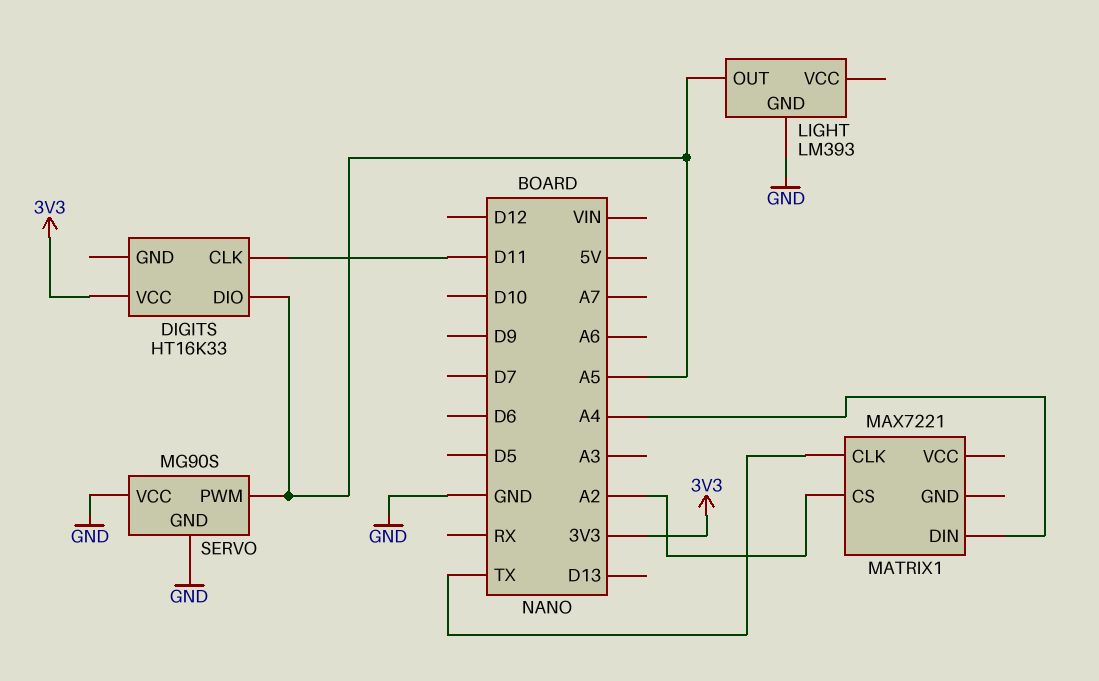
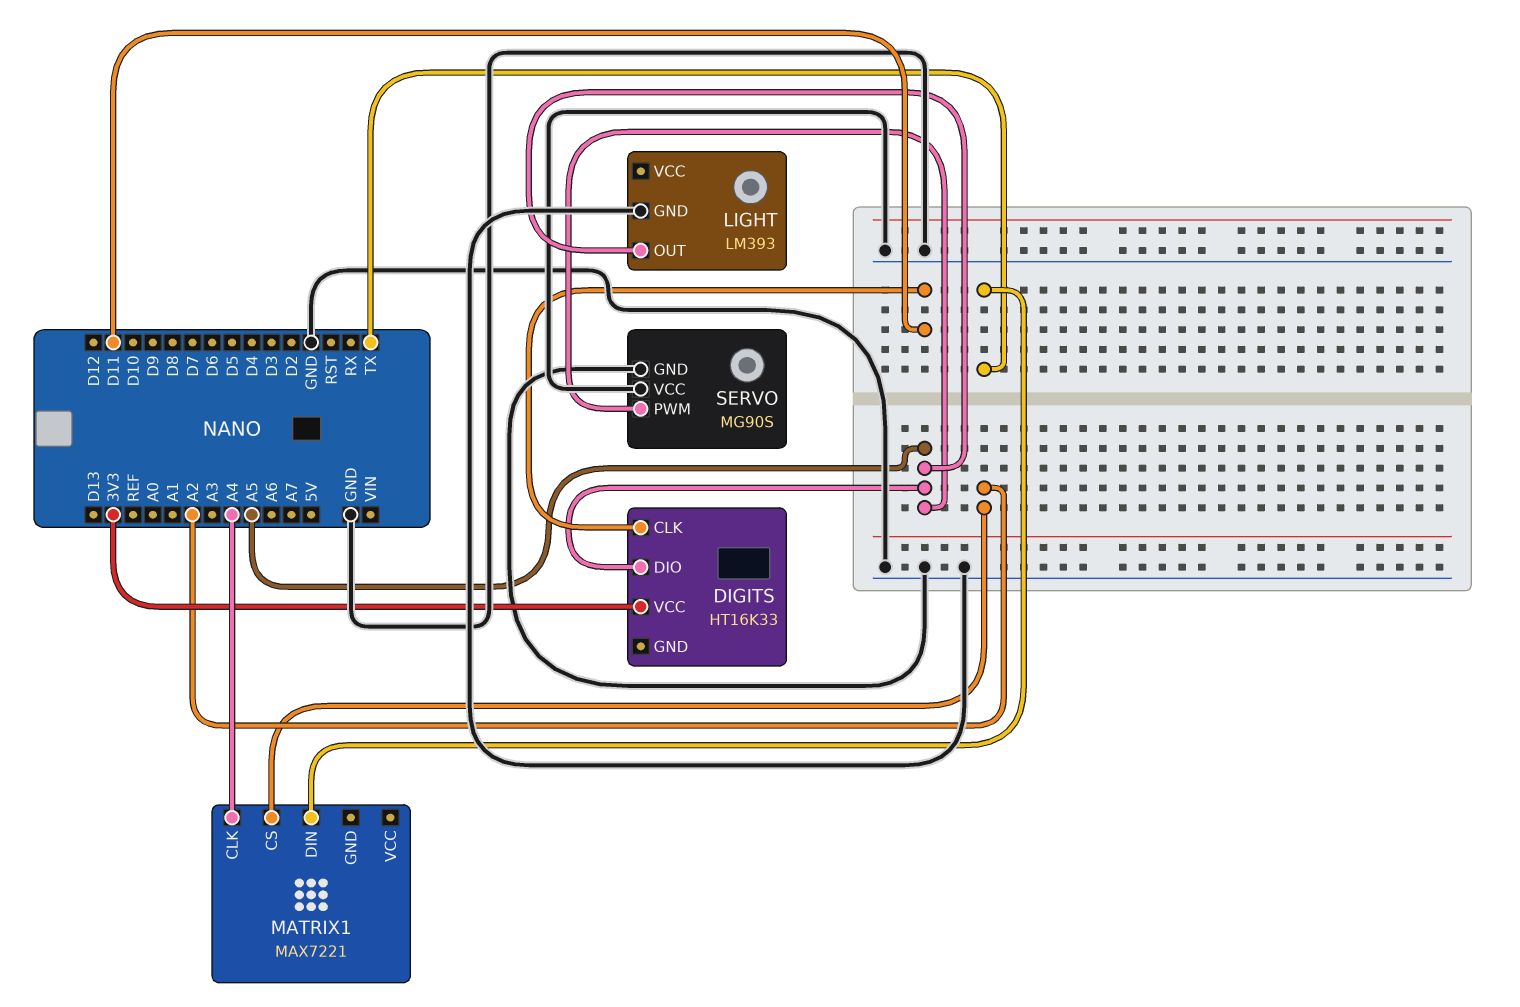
MATRIX1 pin CLK: TX -> A4
MATRIX1 pin DIN: A4 -> TX

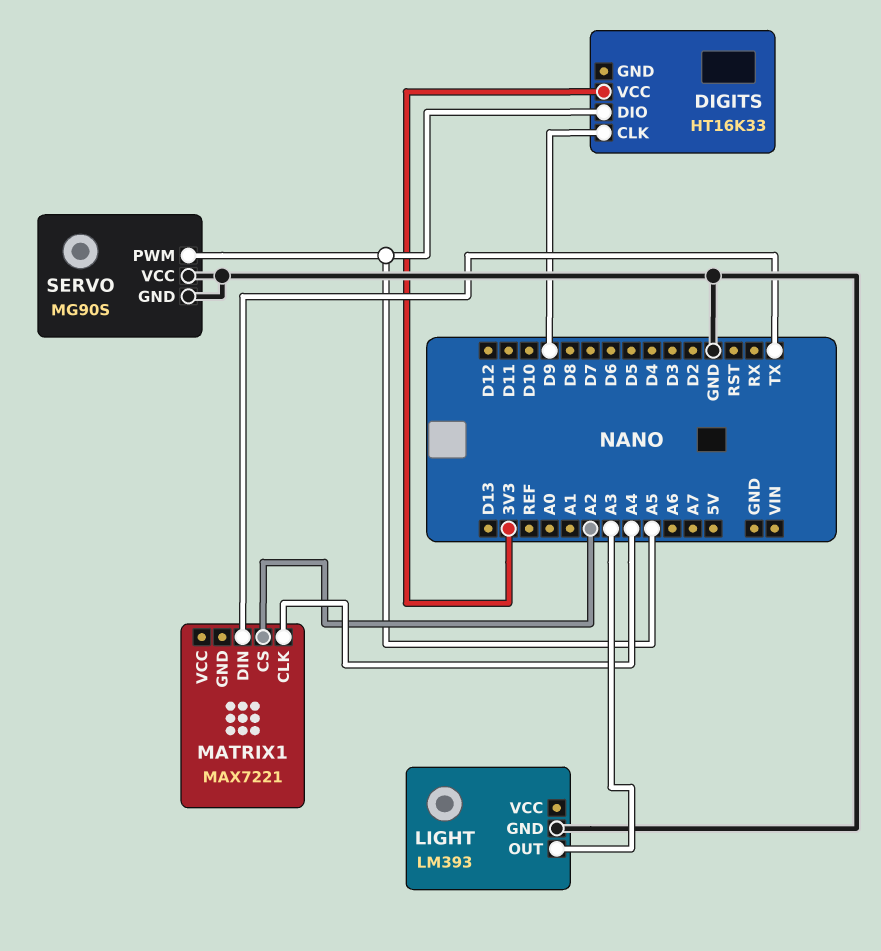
DIGITS pin CLK: D11 -> D9
LIGHT pin OUT: A5 -> A3

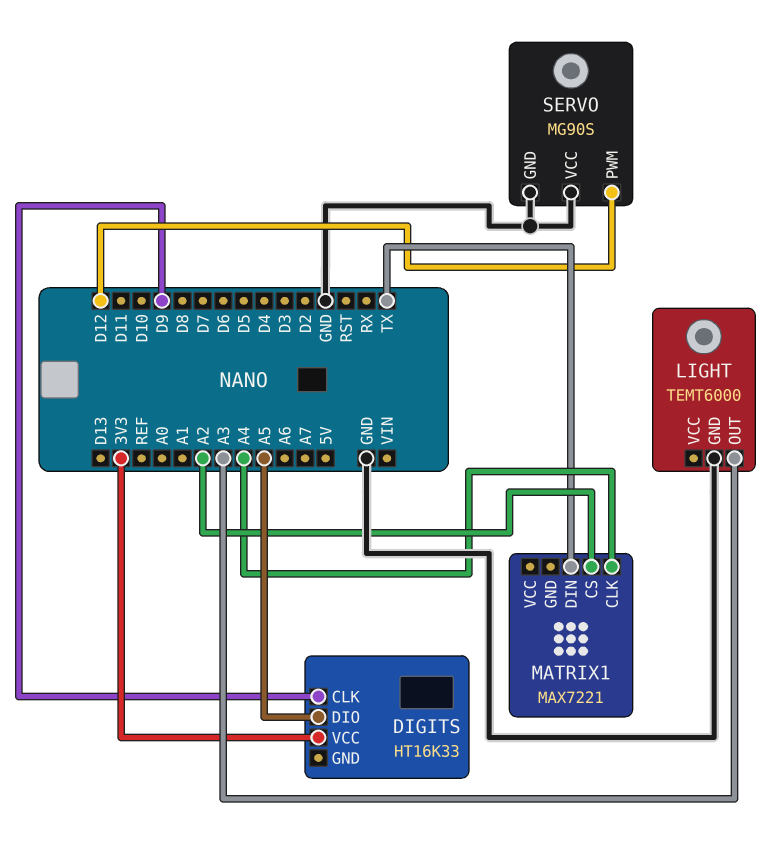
LIGHT: LM393 -> TEMT6000
SERVO pin PWM: A5 -> D12

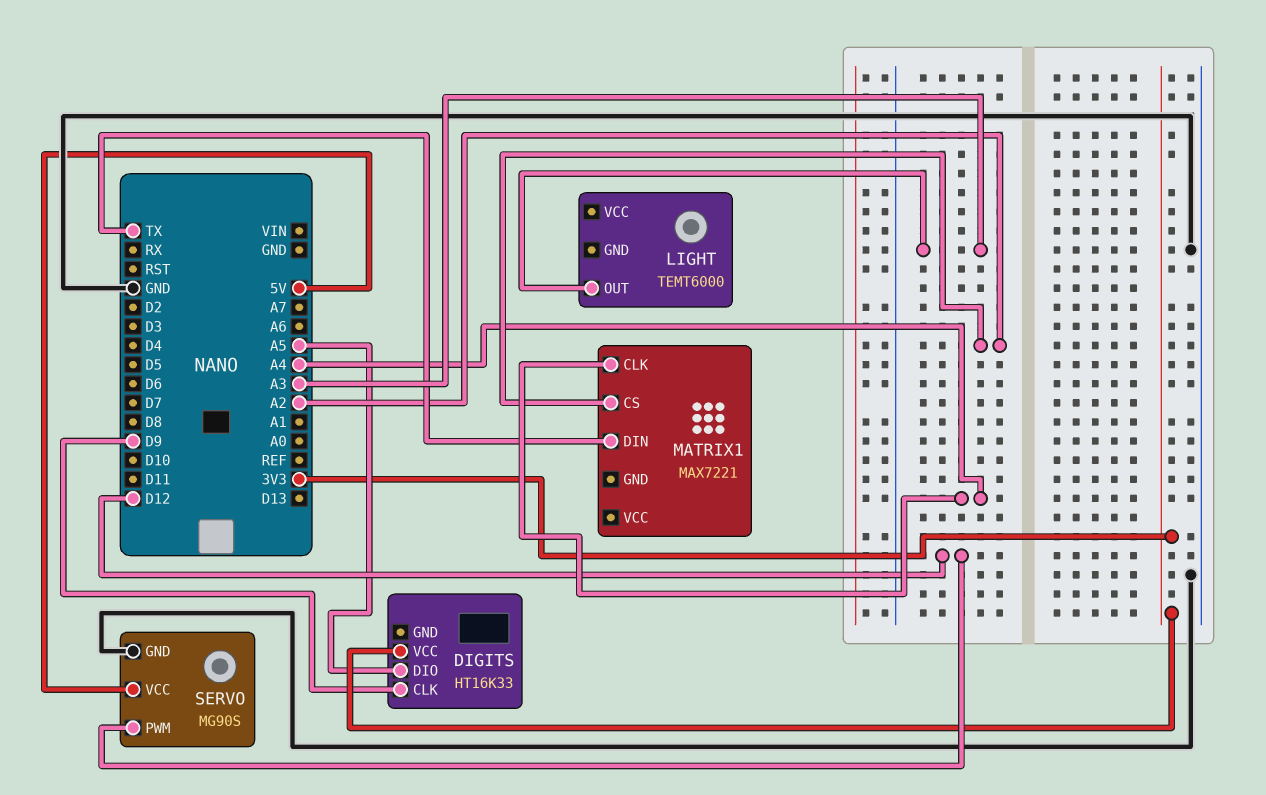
LIGHT pin GND: GND -> none
SERVO pin VCC: GND -> 5V

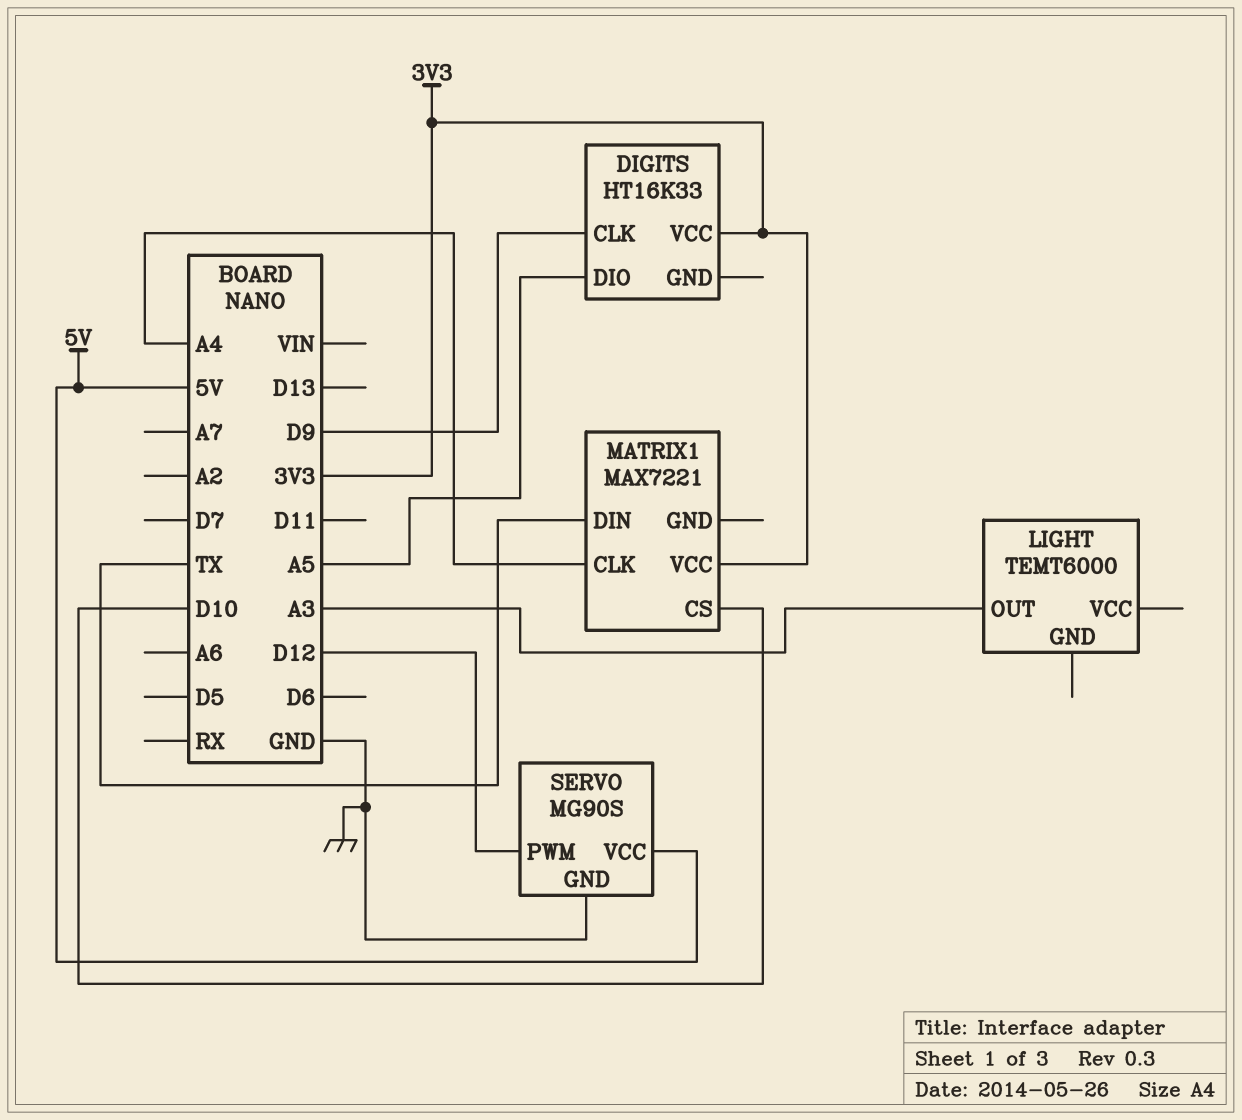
MATRIX1 pin CS: A2 -> D10
MATRIX1 pin VCC: none -> 3V3

